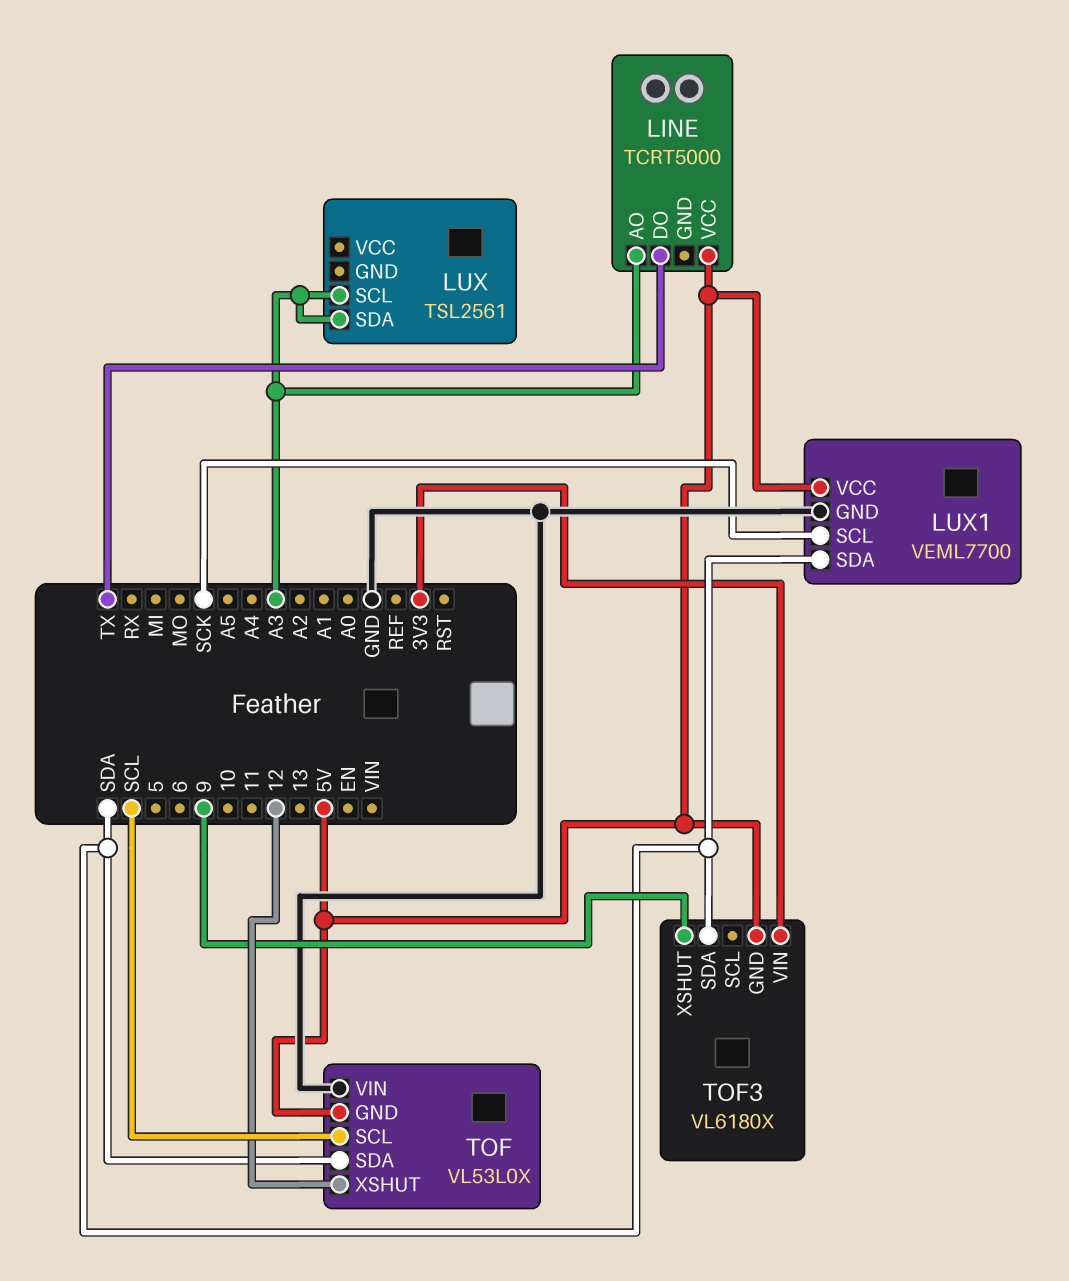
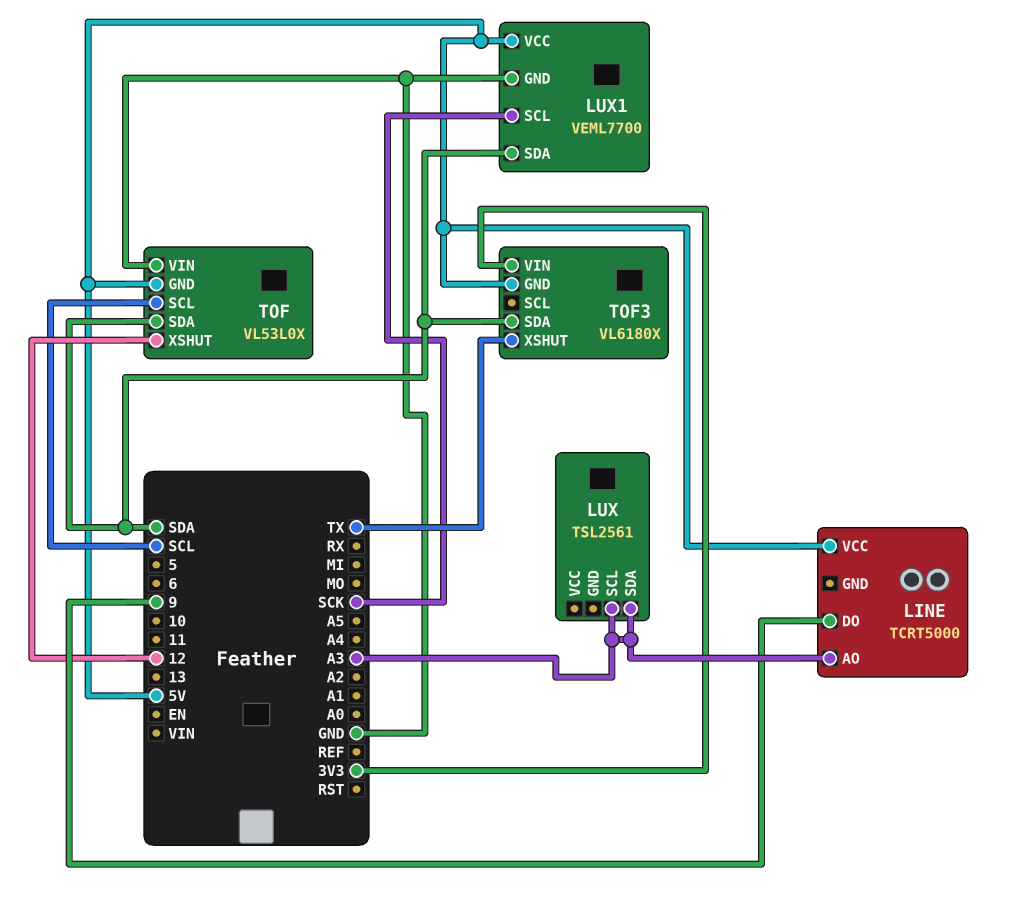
LINE pin DO: TX -> 9
TOF3 pin XSHUT: 9 -> TX

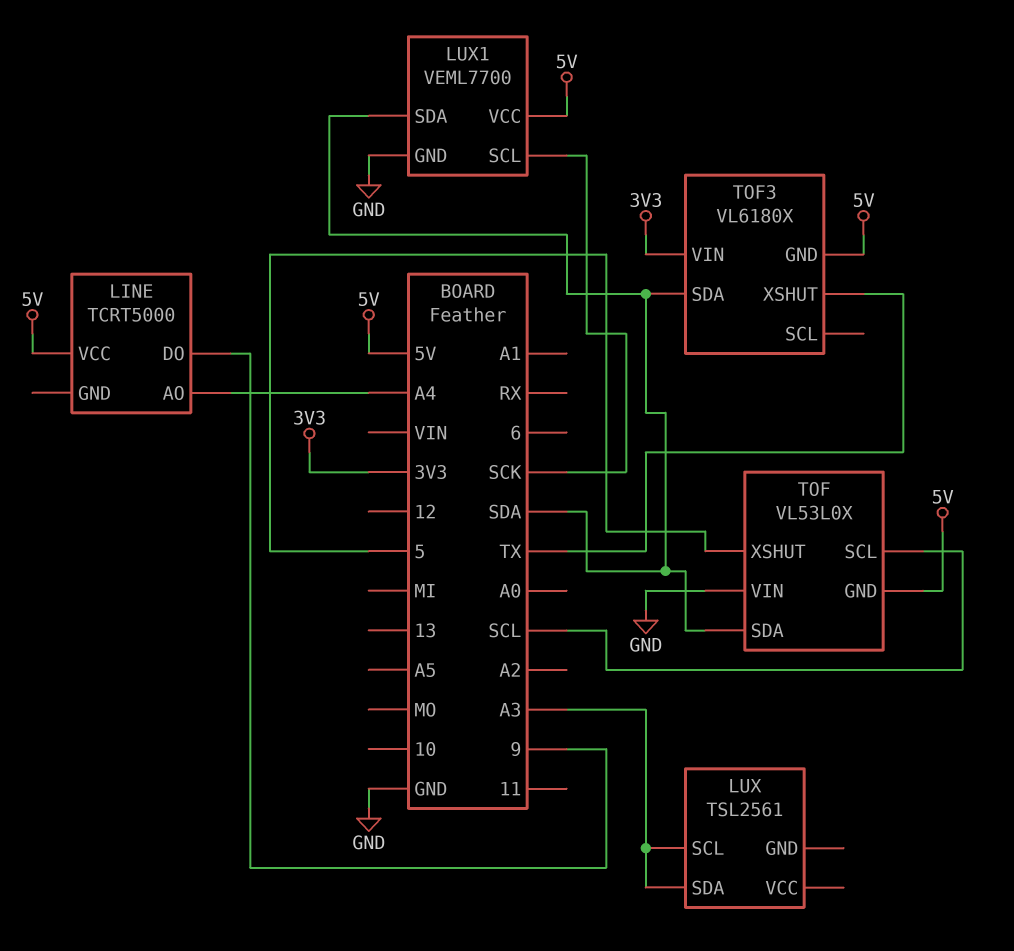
LINE pin AO: A3 -> A4
TOF pin XSHUT: 12 -> 5

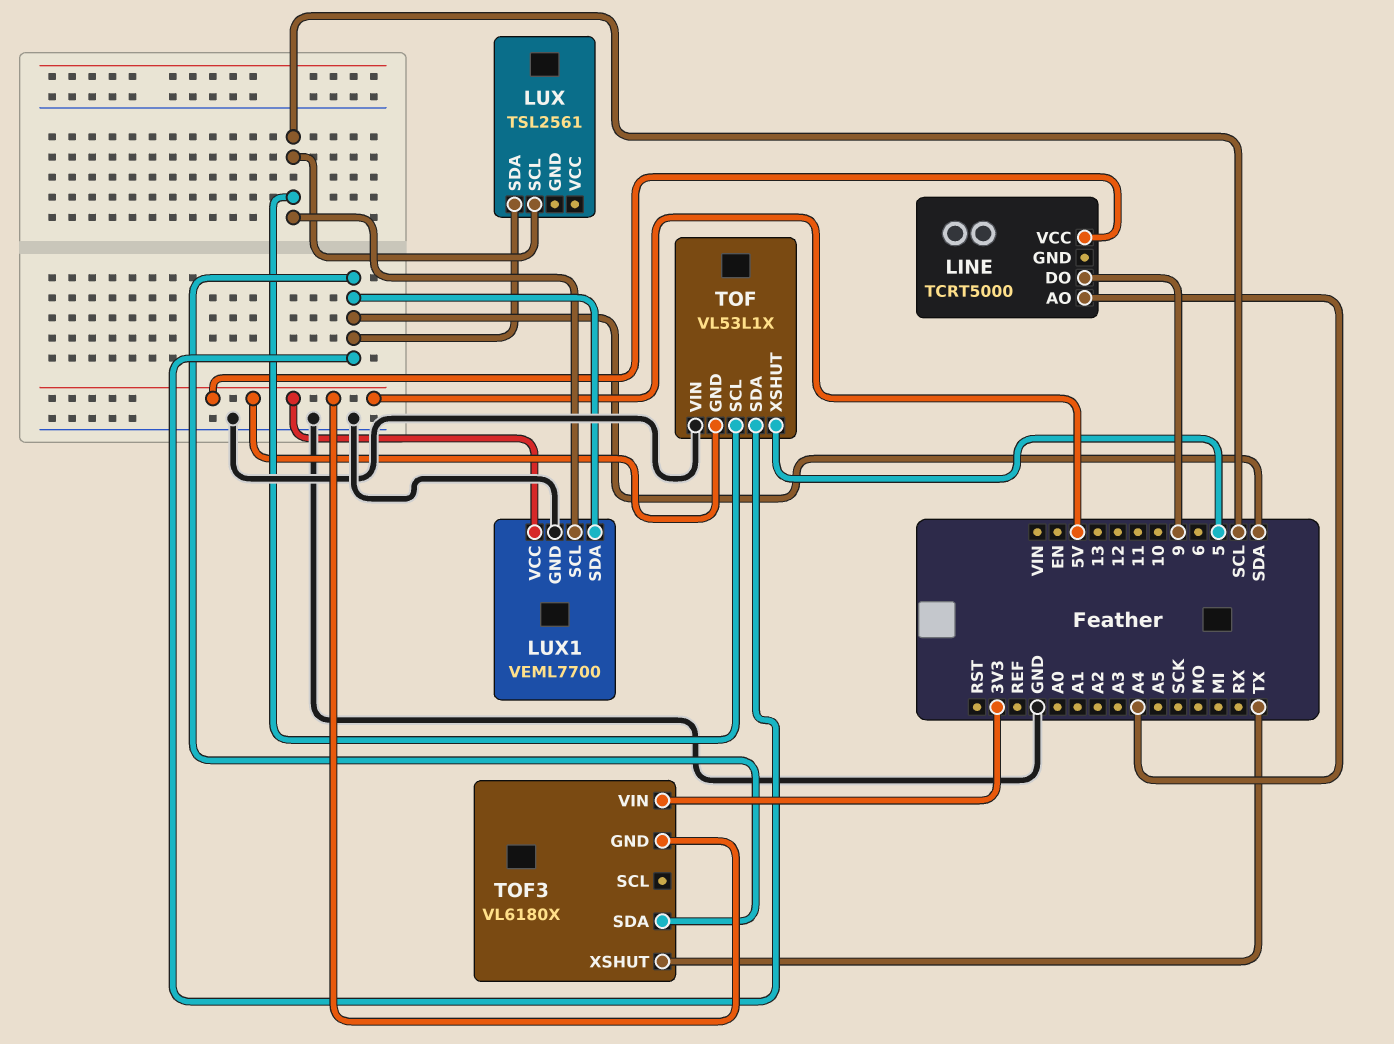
LUX pin SCL: A3 -> SCL
LUX pin SDA: A3 -> SDA
LUX1 pin SCL: SCK -> SCL
TOF: VL53L0X -> VL53L1X

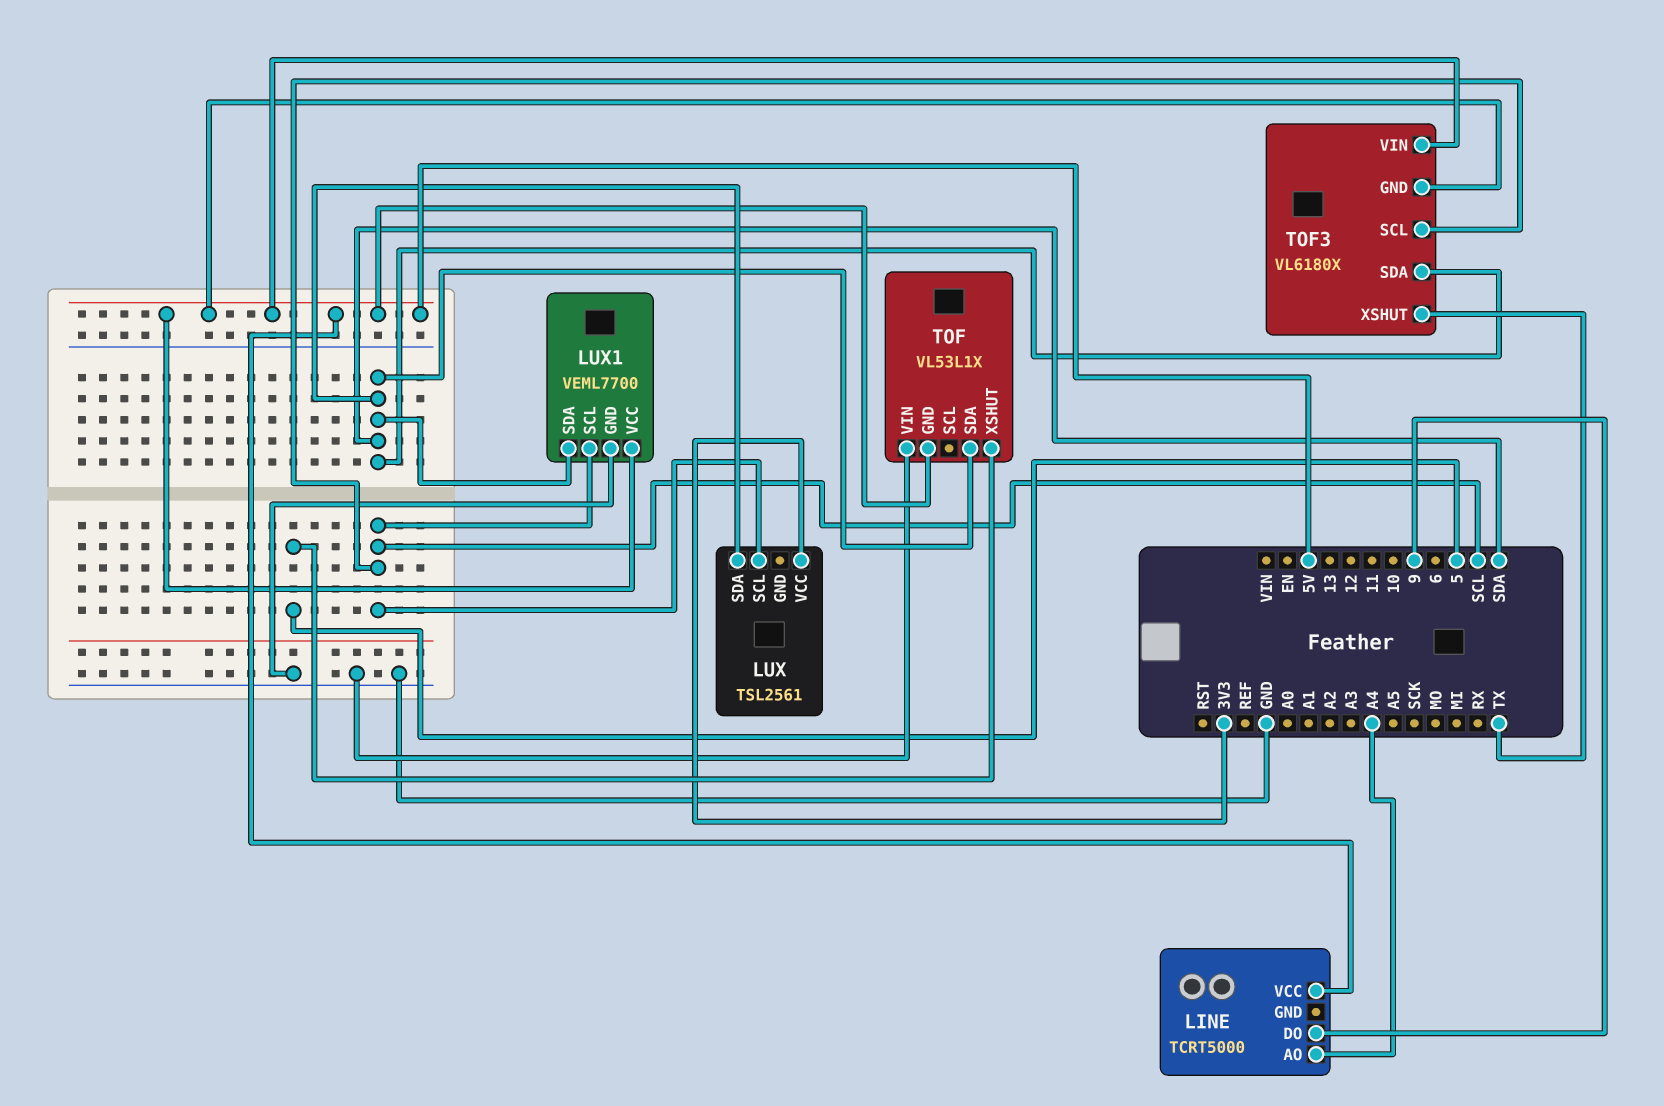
LUX pin VCC: none -> 3V3
TOF pin SCL: SCL -> none
TOF3 pin SCL: none -> SCL
TOF3 pin VIN: 3V3 -> 5V

